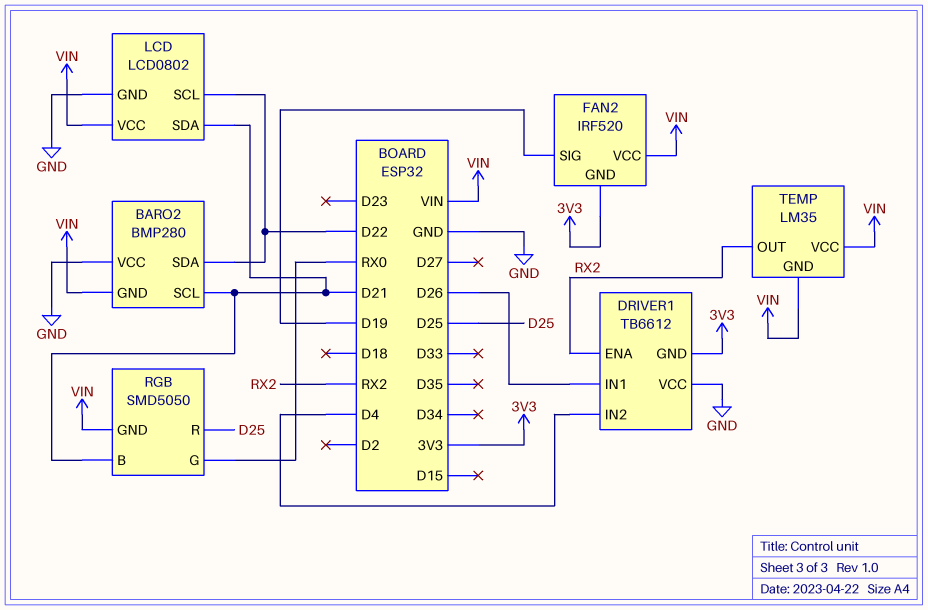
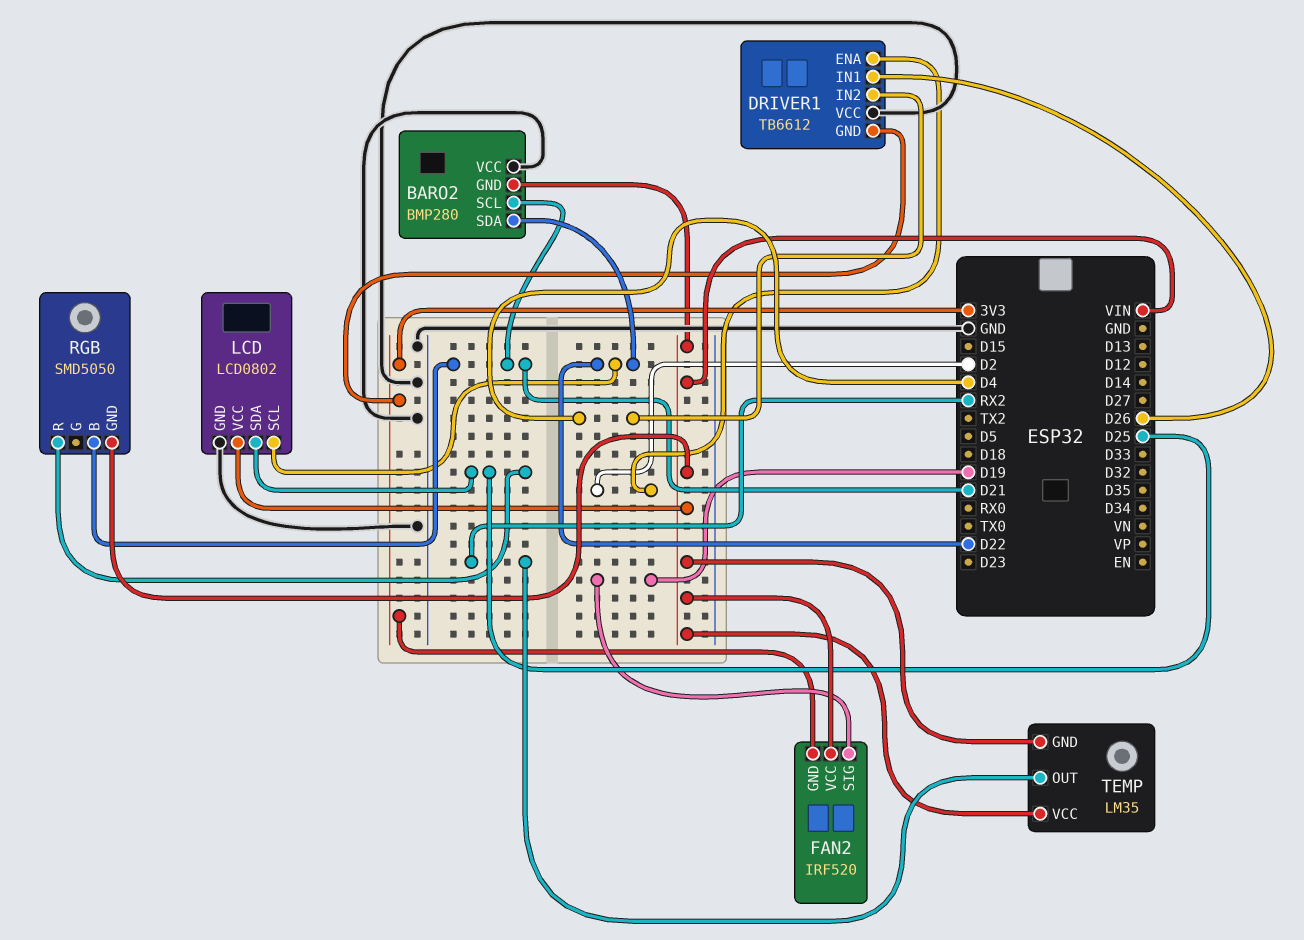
DRIVER1 pin ENA: RX2 -> D2
LCD pin SDA: D21 -> D25
RGB pin G: RX0 -> none

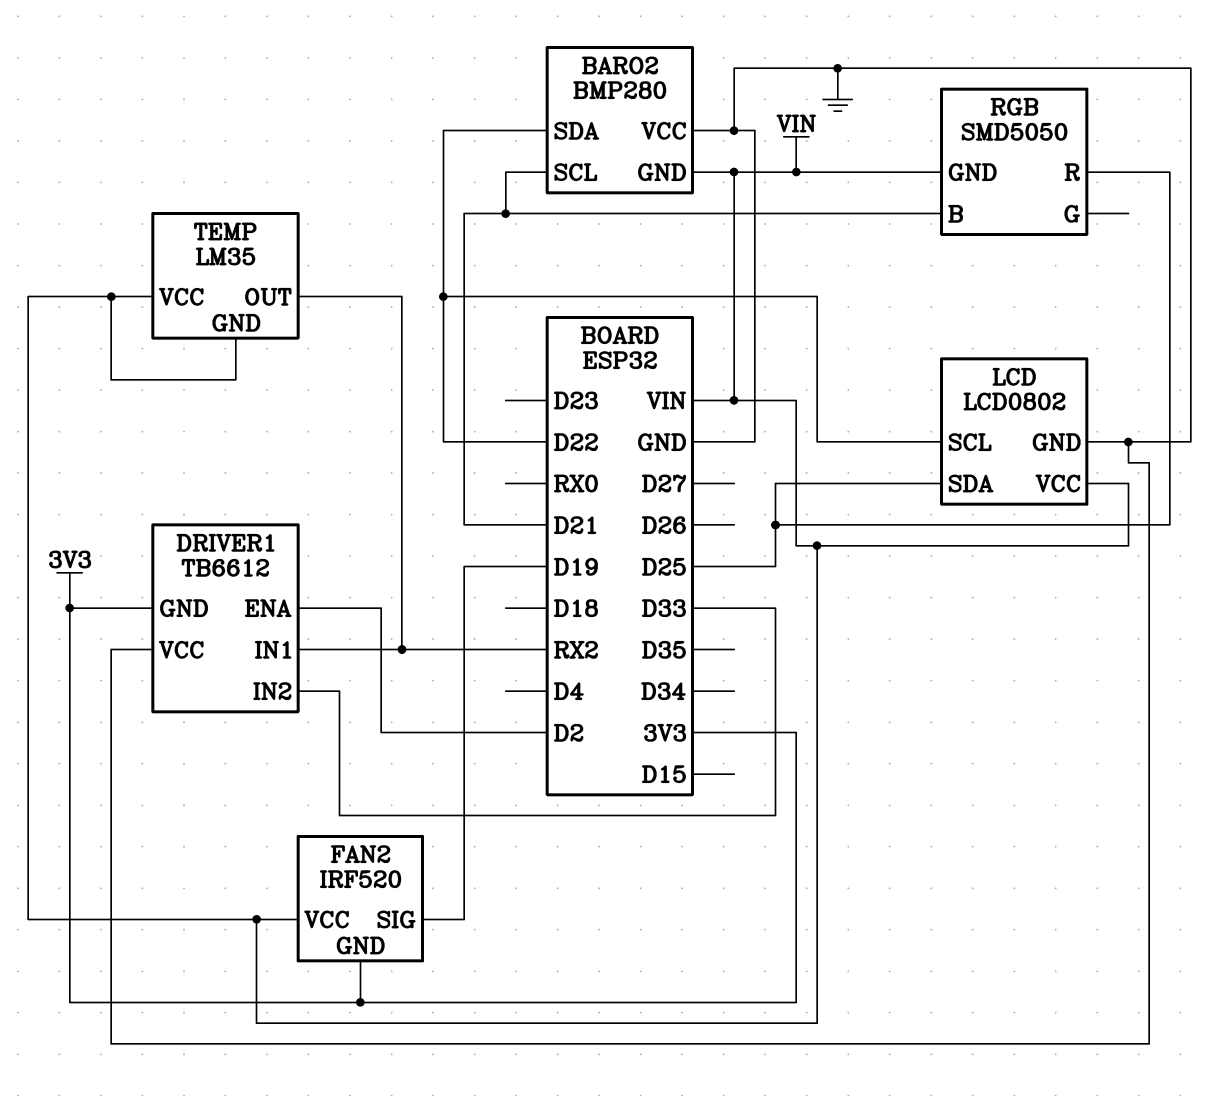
DRIVER1 pin IN1: D26 -> RX2
DRIVER1 pin IN2: D4 -> D33

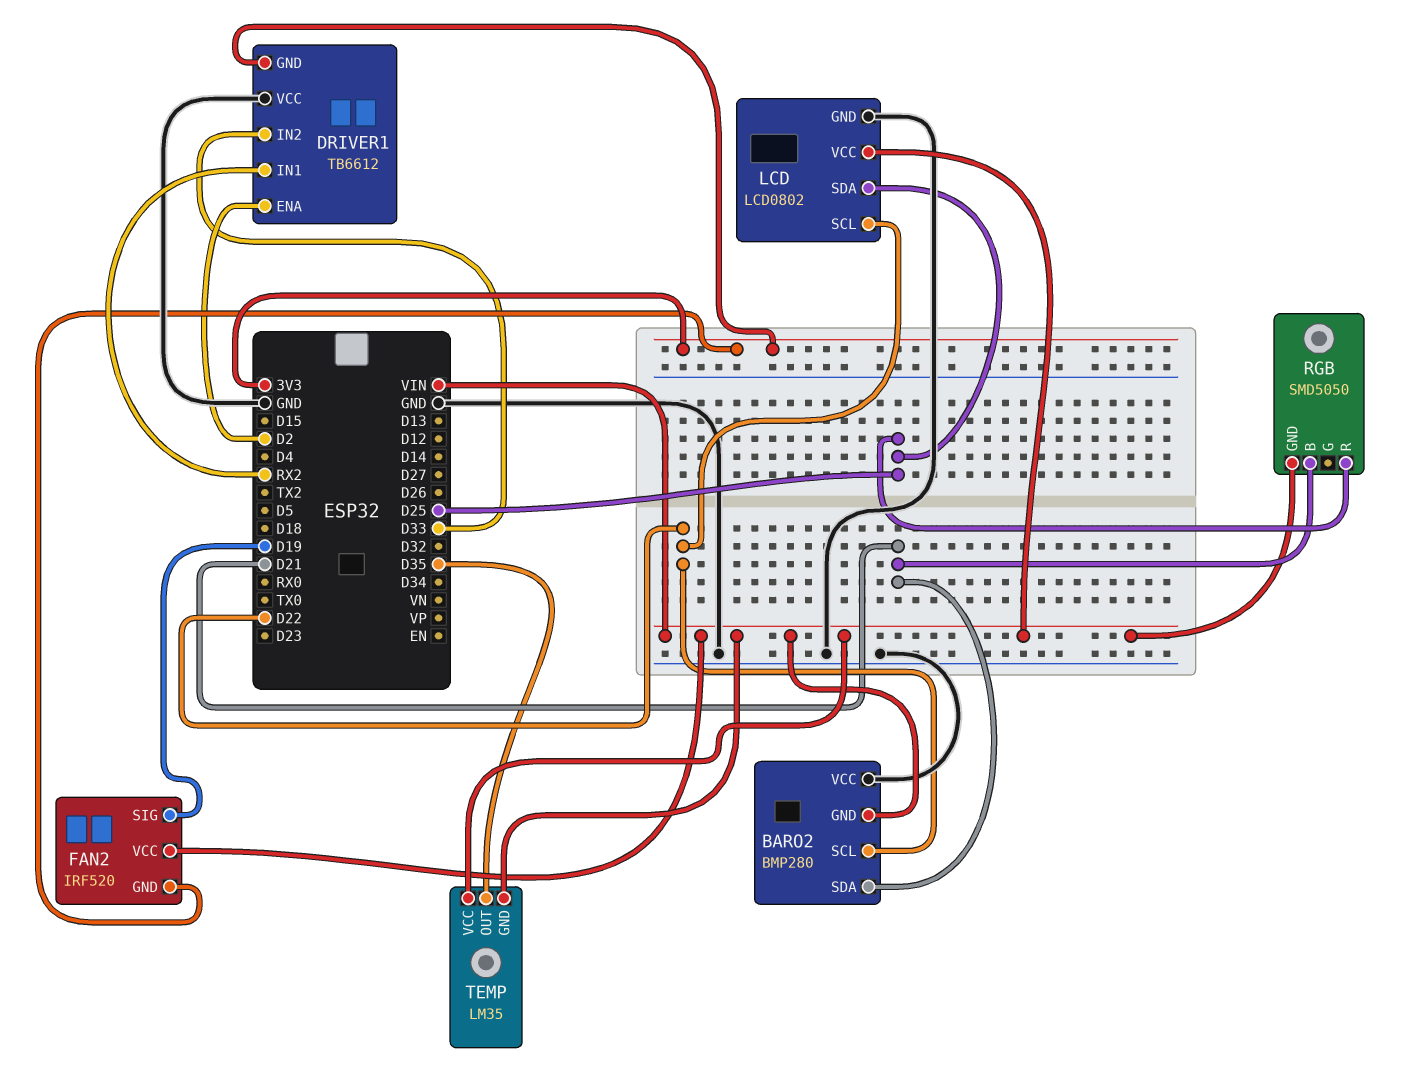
BARO2 pin SCL: D21 -> D22
BARO2 pin SDA: D22 -> D21
TEMP pin OUT: RX2 -> D35

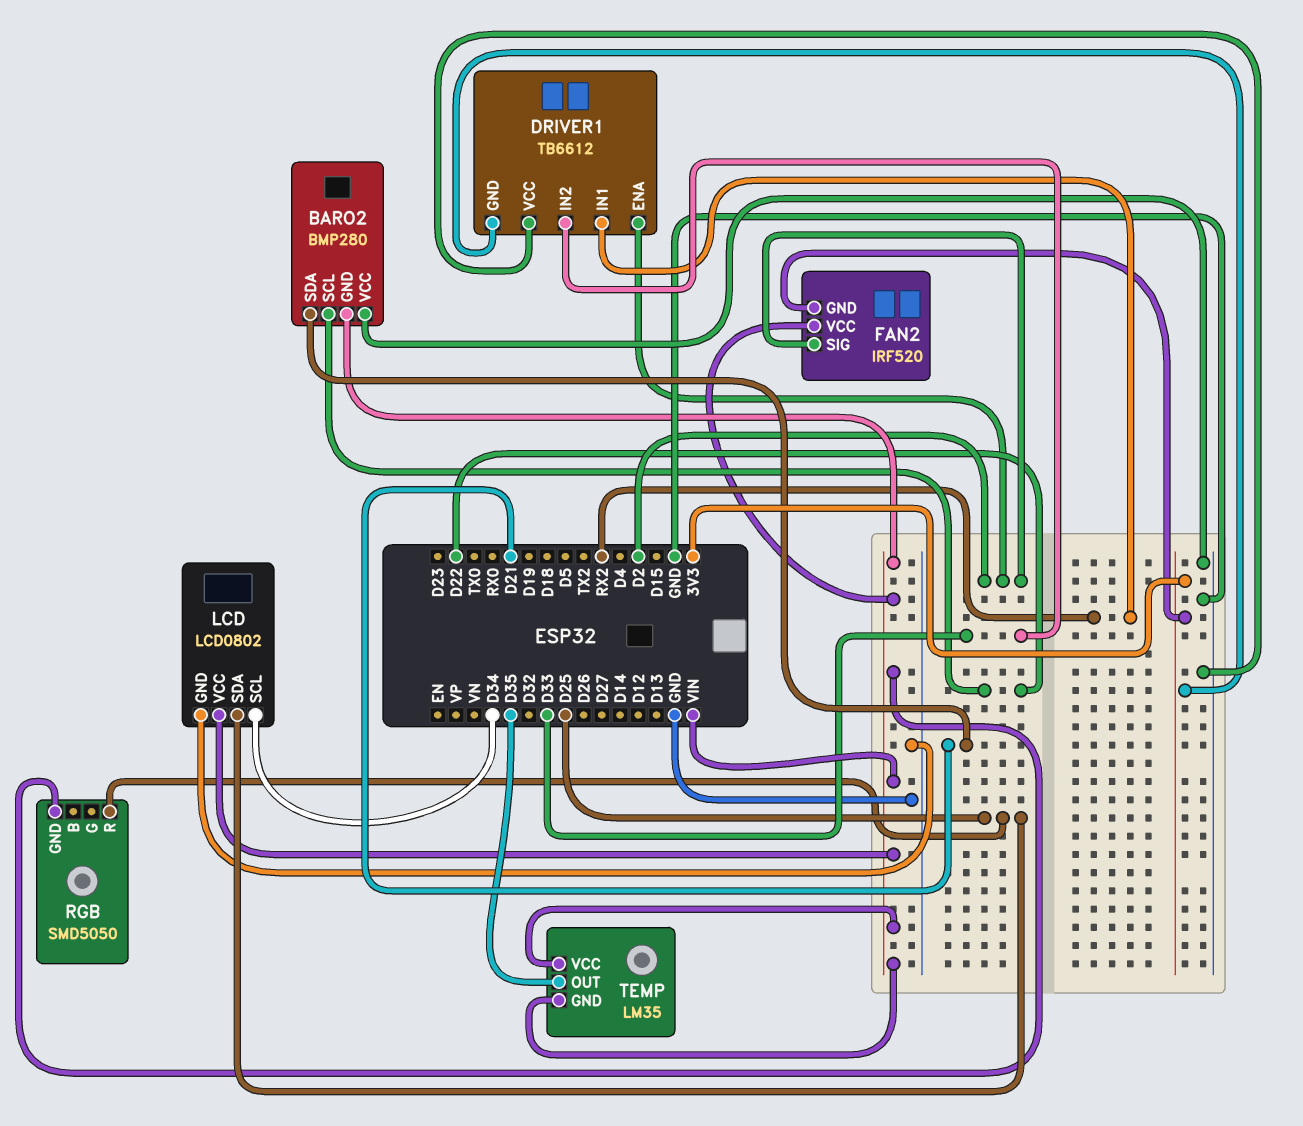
FAN2 pin SIG: D19 -> D2
LCD pin SCL: D22 -> D34
RGB pin B: D21 -> none

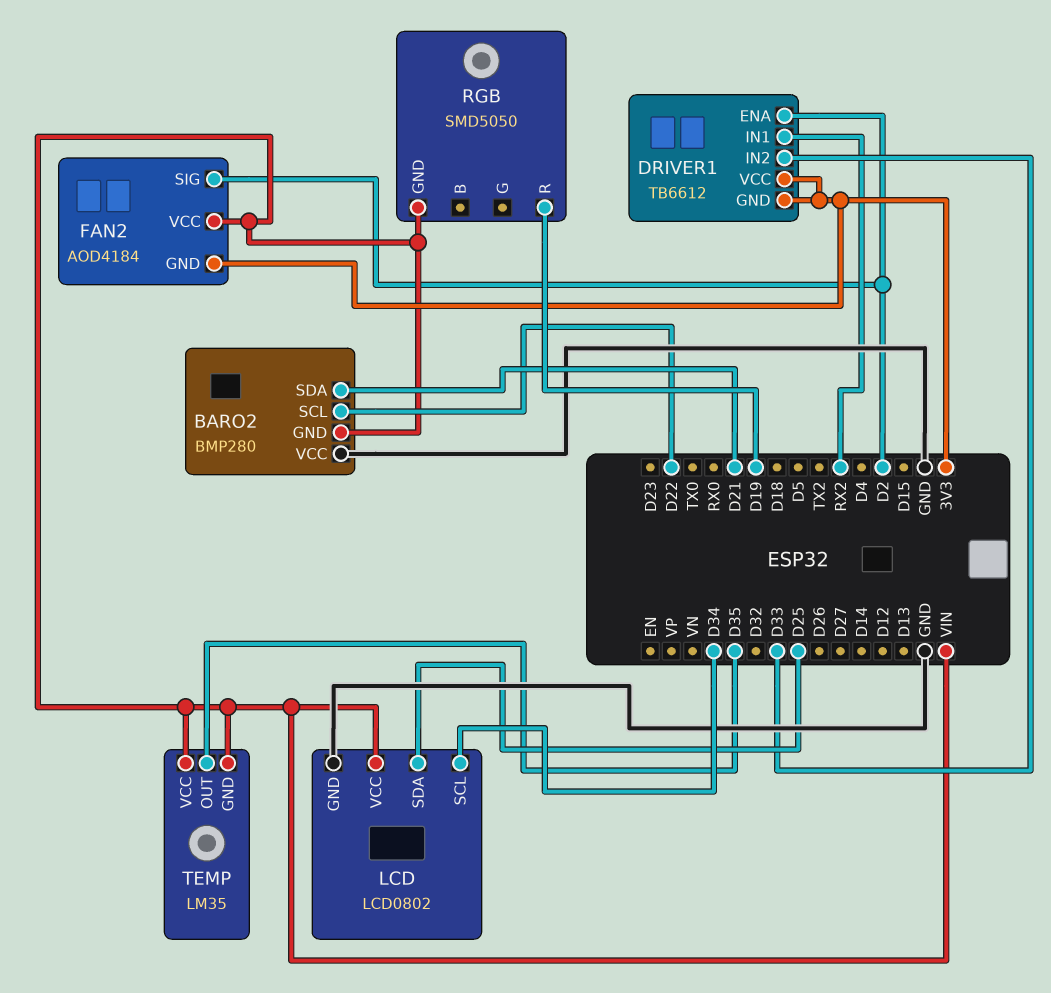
DRIVER1 pin VCC: GND -> 3V3
FAN2: IRF520 -> AOD4184
RGB pin R: D25 -> D19

